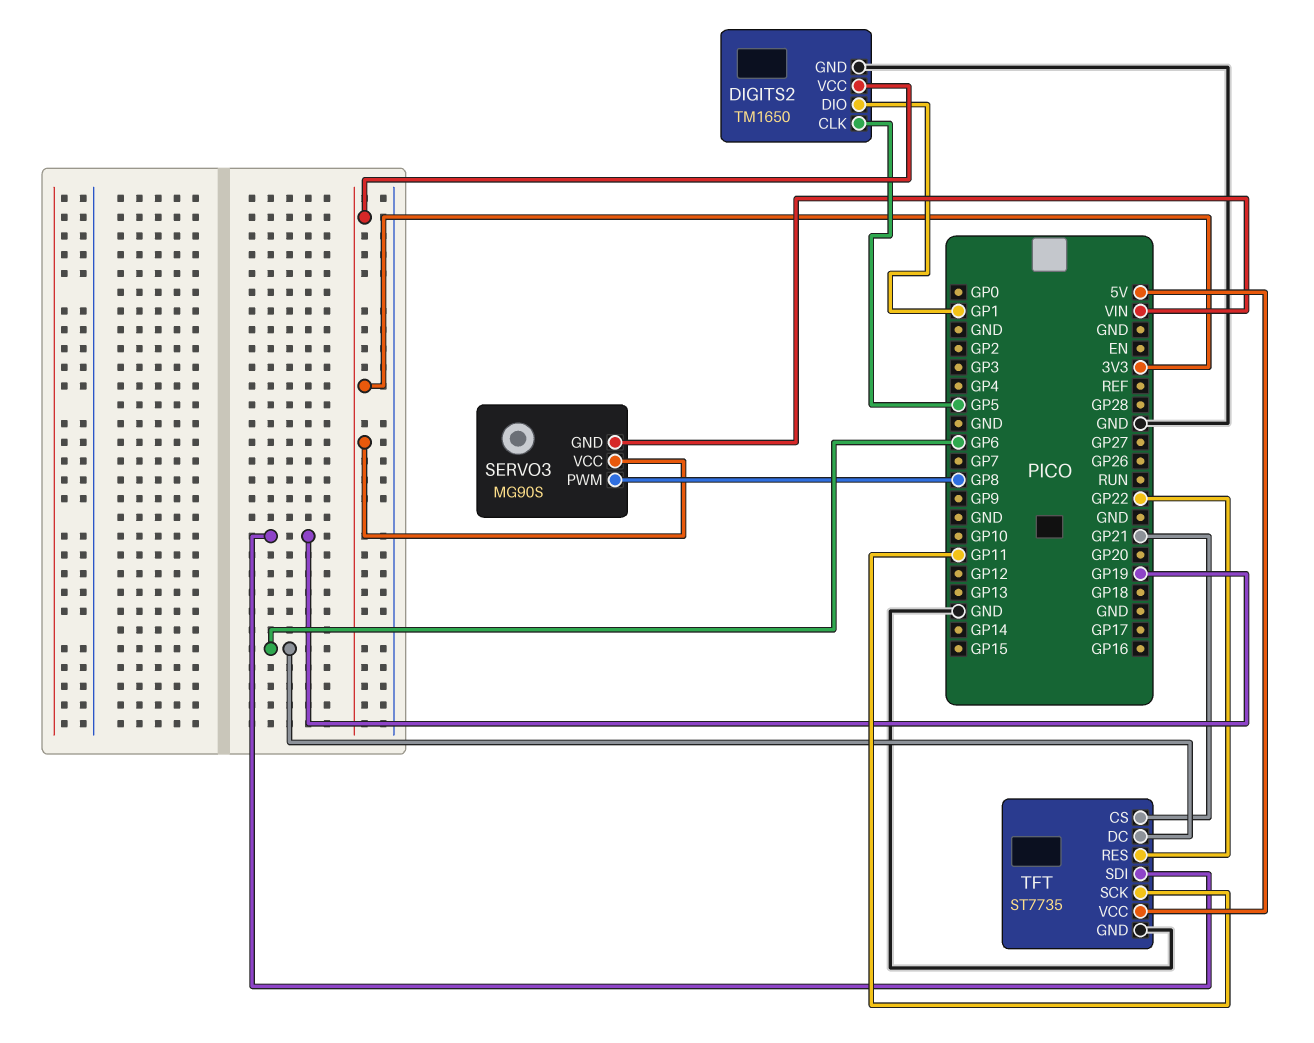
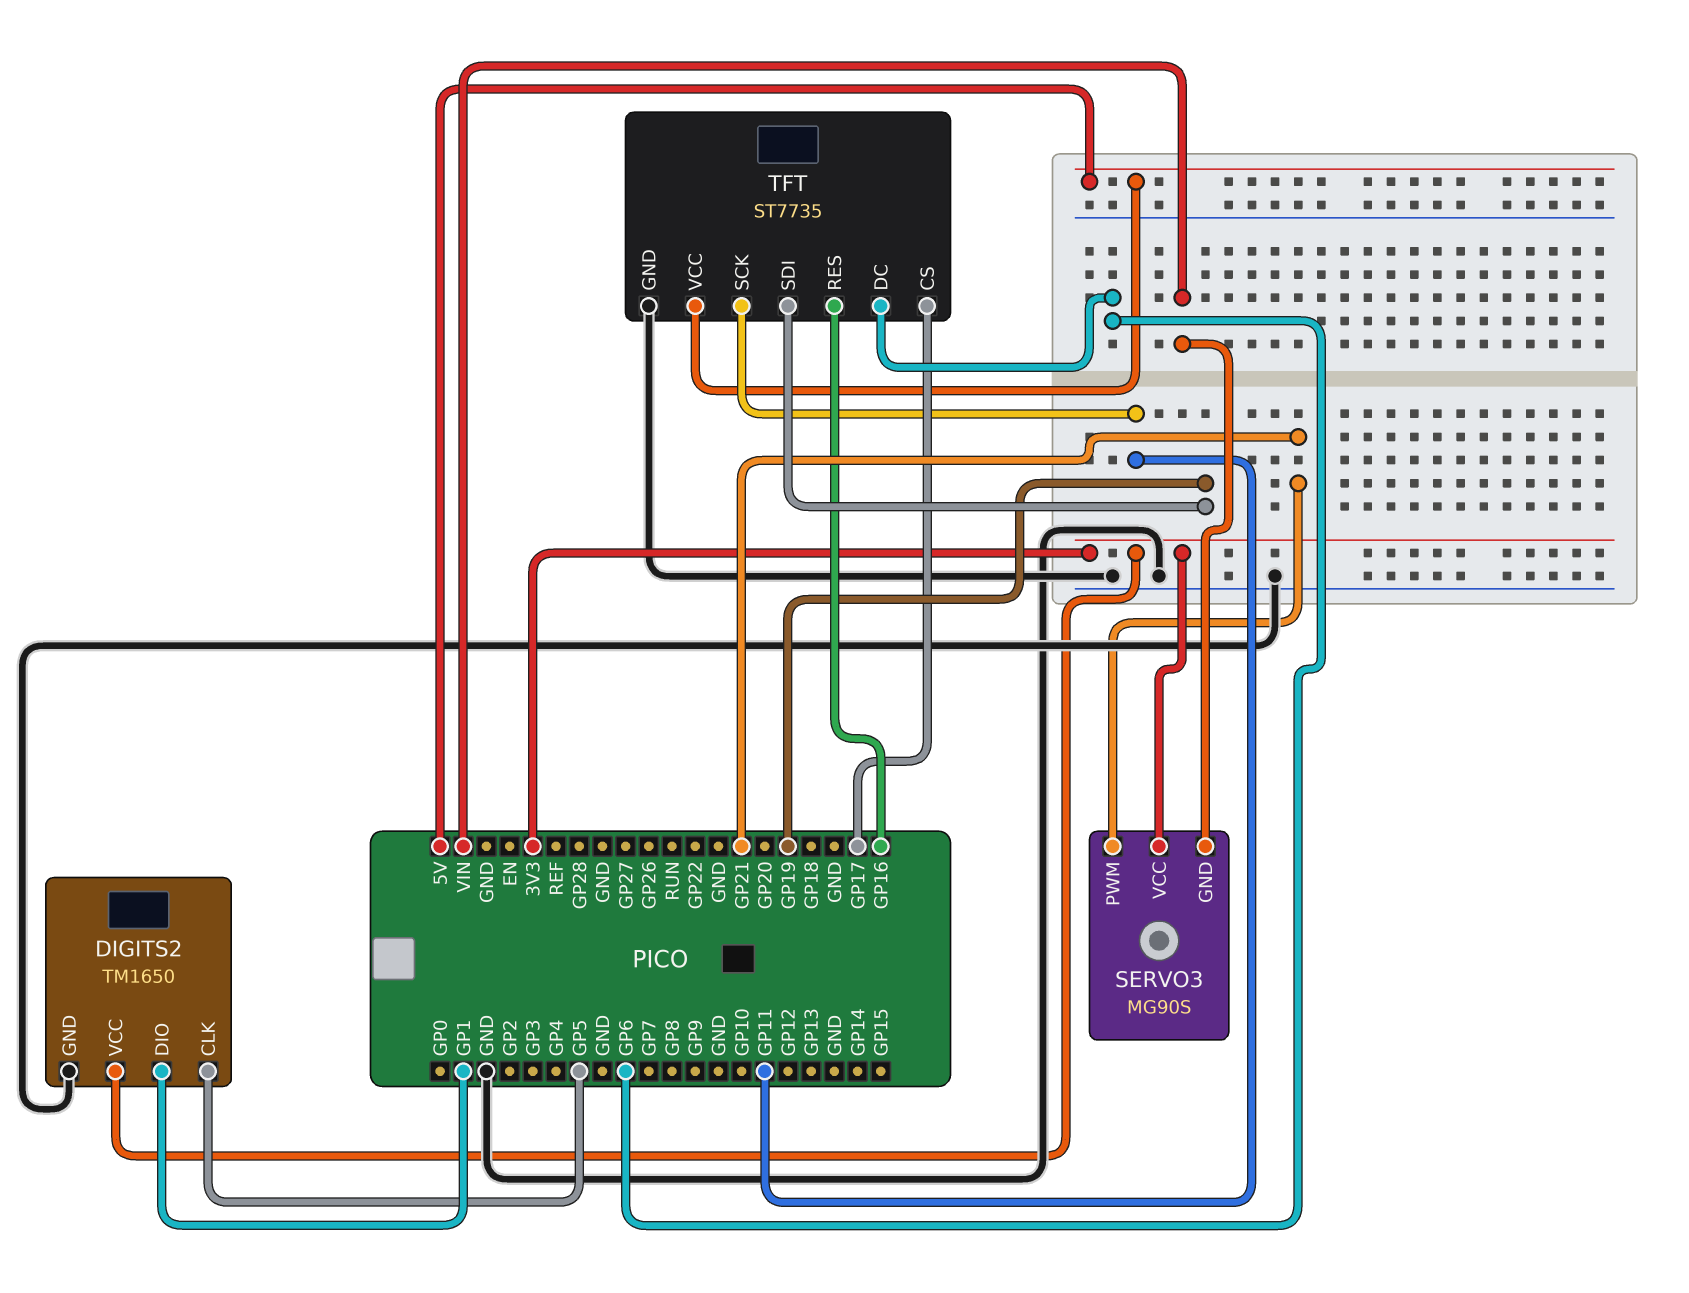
SERVO3 pin PWM: GP8 -> GP21
TFT pin CS: GP21 -> GP17
TFT pin RES: GP22 -> GP16

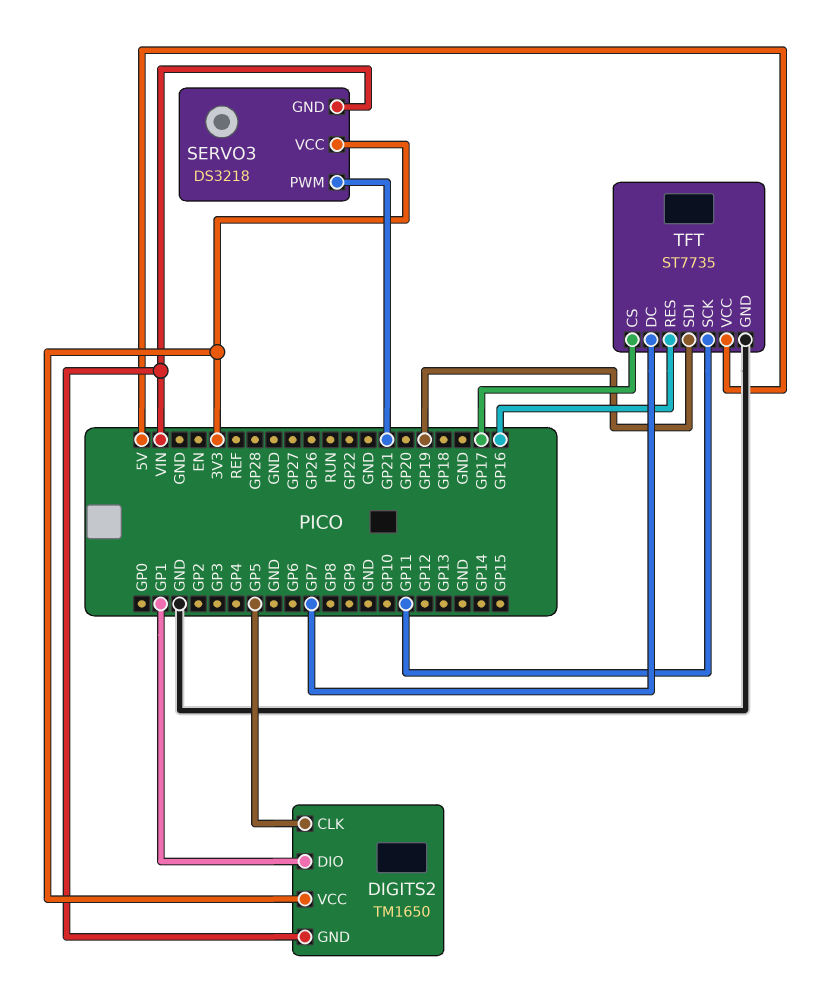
DIGITS2 pin GND: GND -> VIN
SERVO3: MG90S -> DS3218
TFT pin DC: GP6 -> GP7

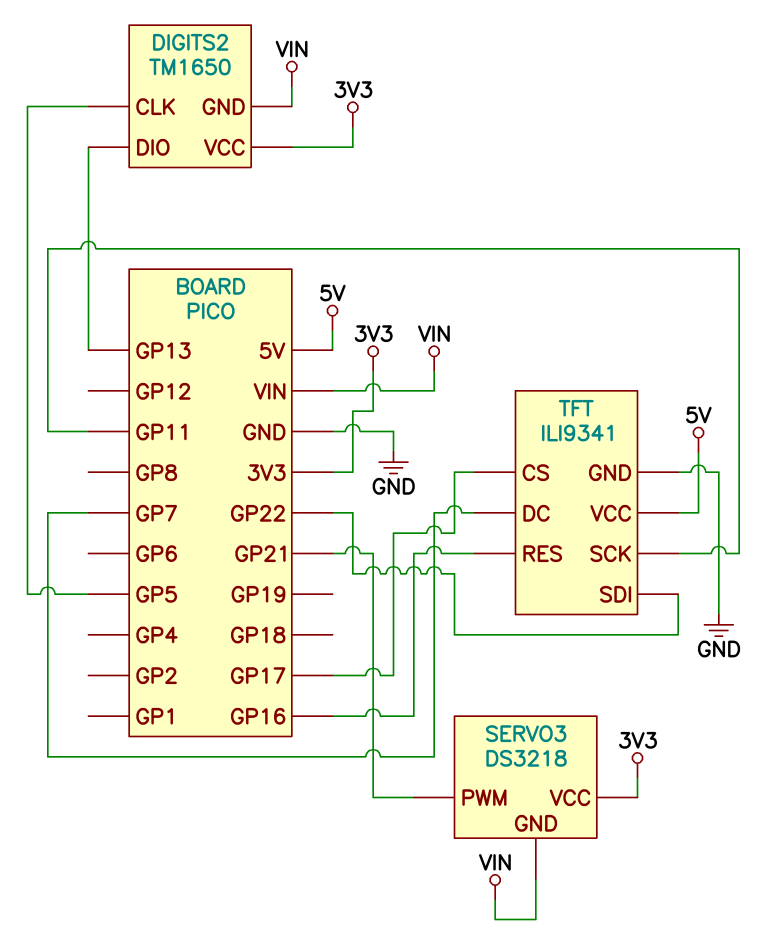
DIGITS2 pin DIO: GP1 -> GP13
TFT: ST7735 -> ILI9341
TFT pin SDI: GP19 -> GP22

